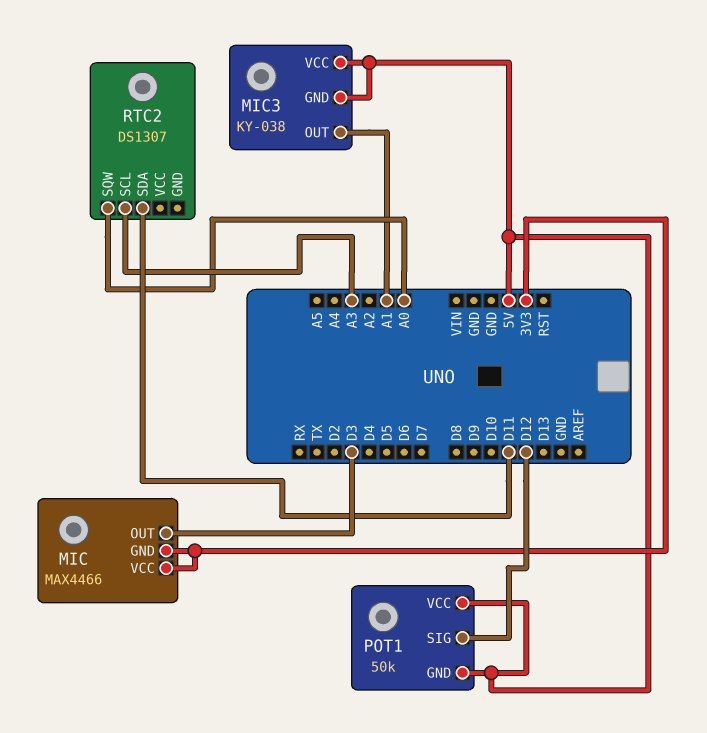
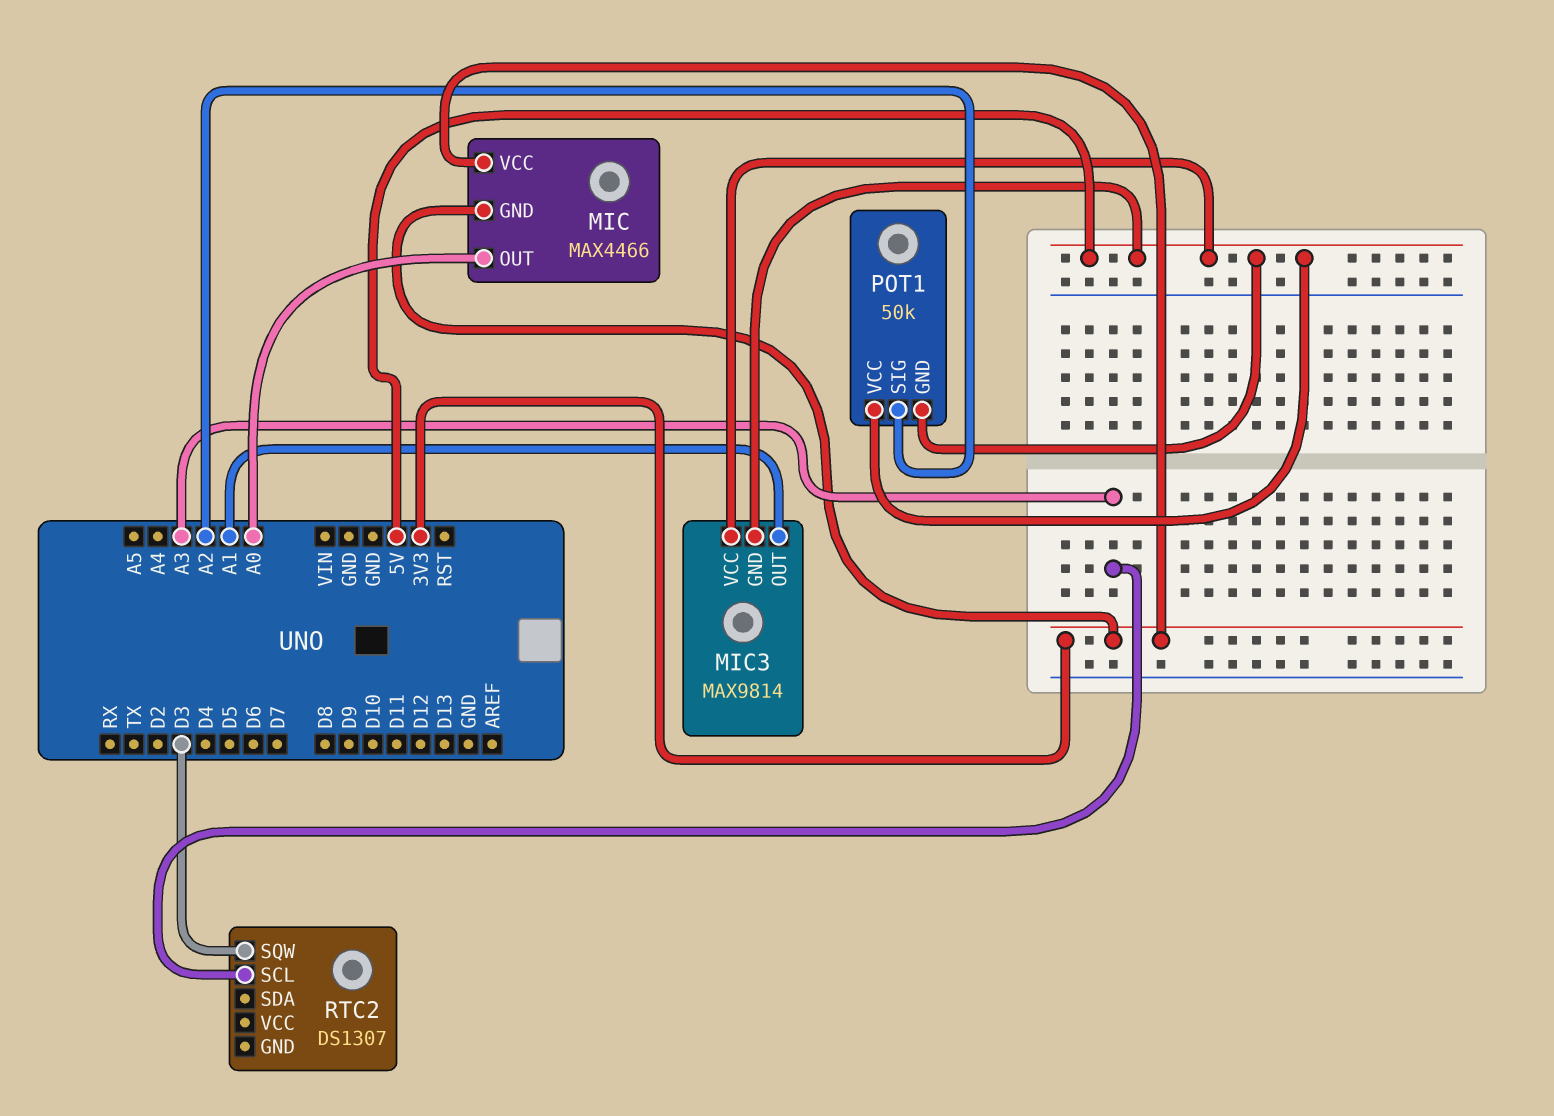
MIC pin OUT: D3 -> A0
MIC3: KY-038 -> MAX9814
POT1 pin SIG: D12 -> A2
RTC2 pin SDA: D11 -> none
RTC2 pin SQW: A0 -> D3

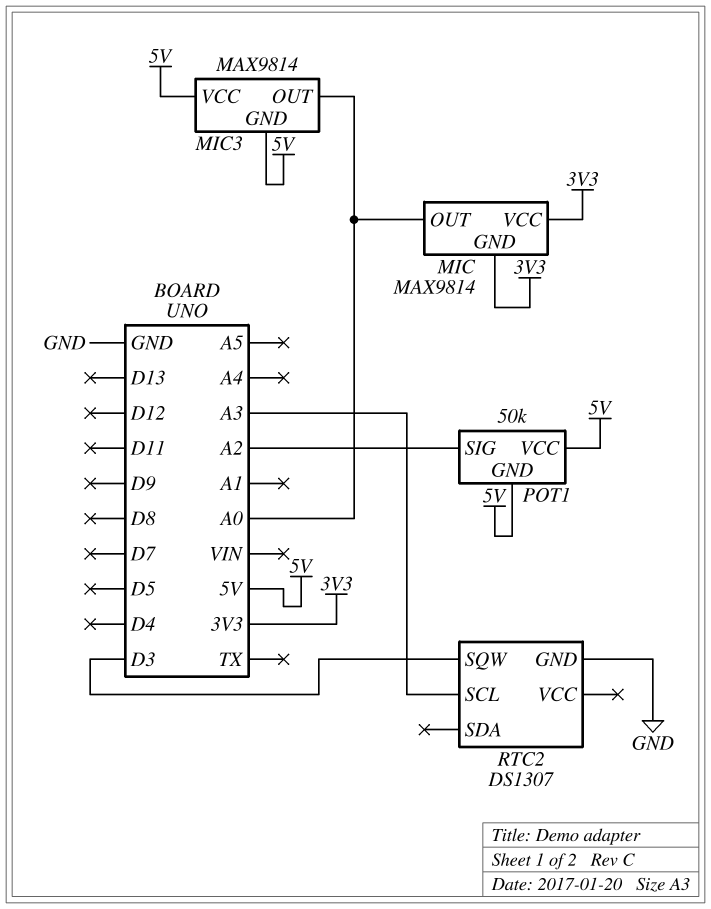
MIC: MAX4466 -> MAX9814
MIC3 pin OUT: A1 -> A0
RTC2 pin GND: none -> GND

